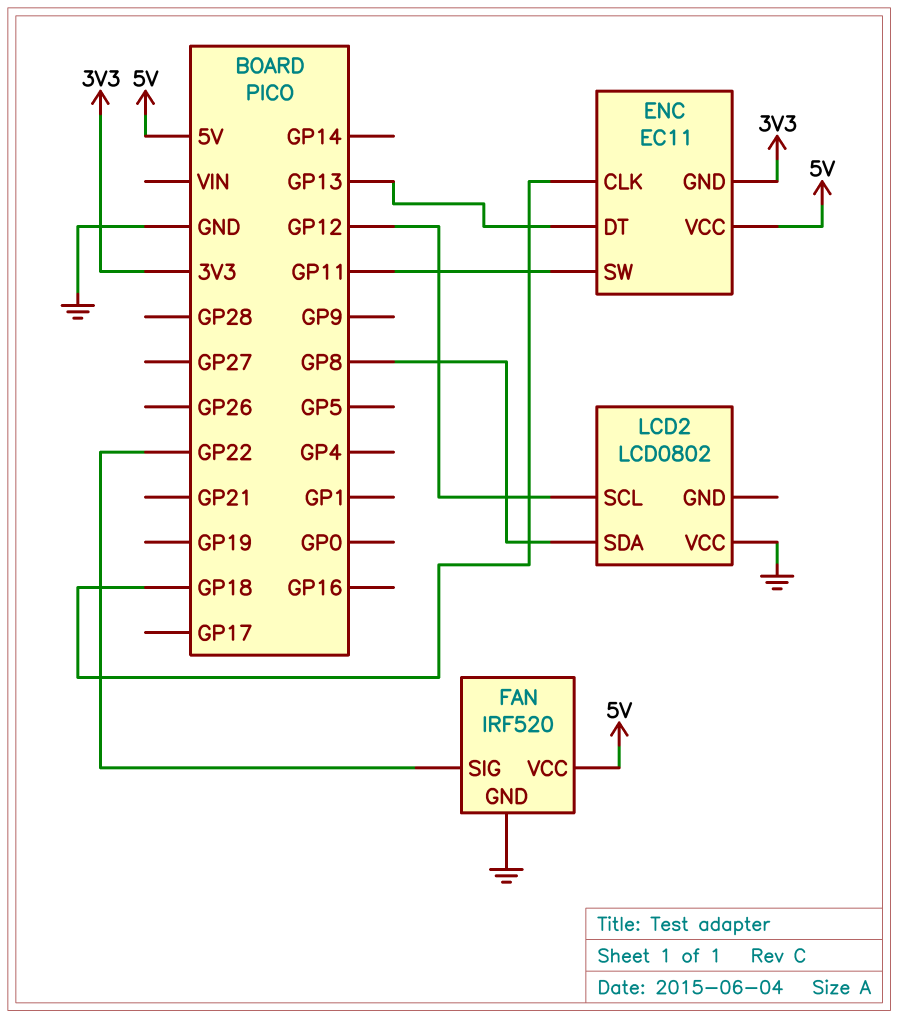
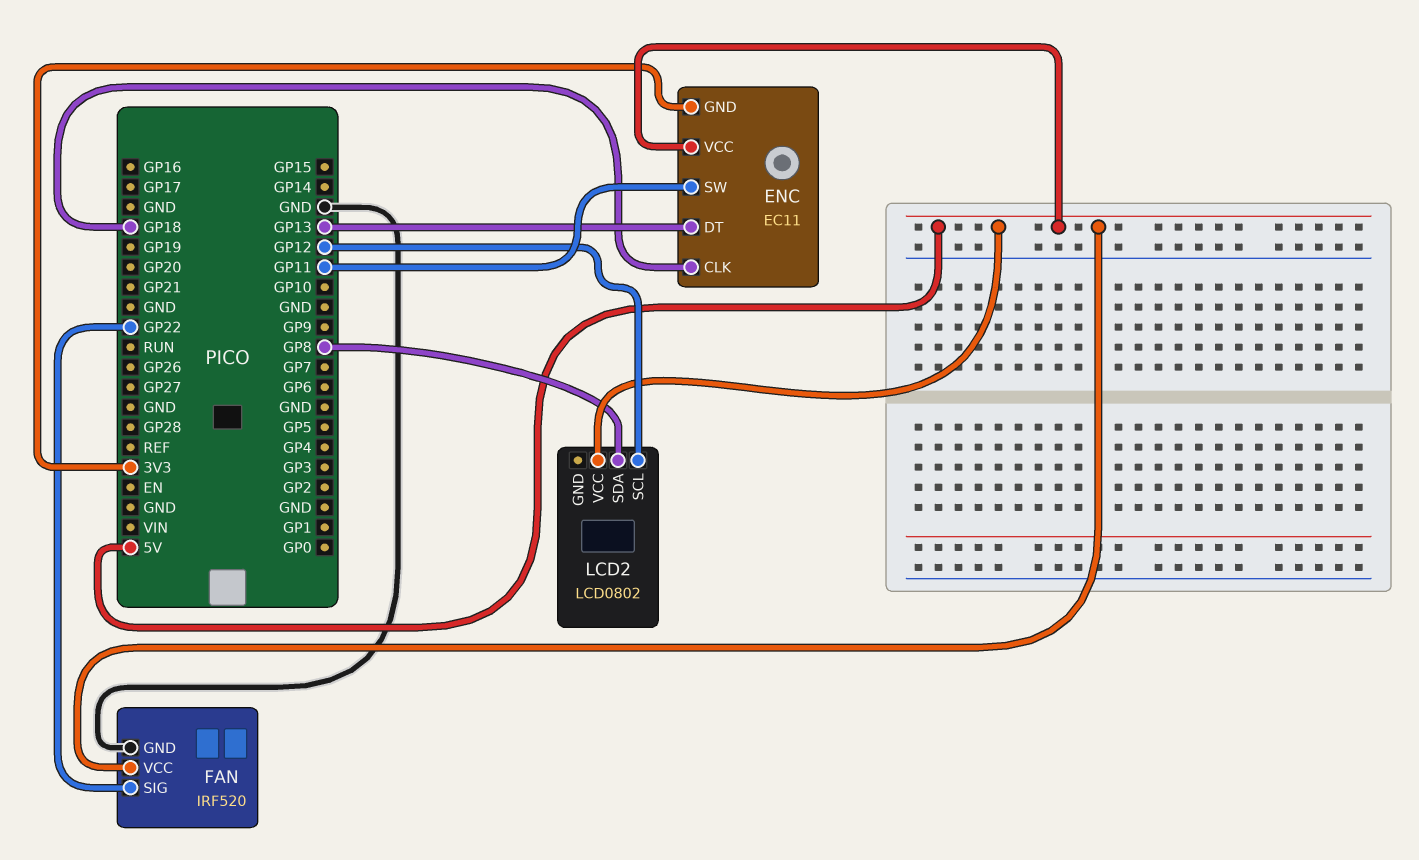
LCD2 pin VCC: GND -> 5V

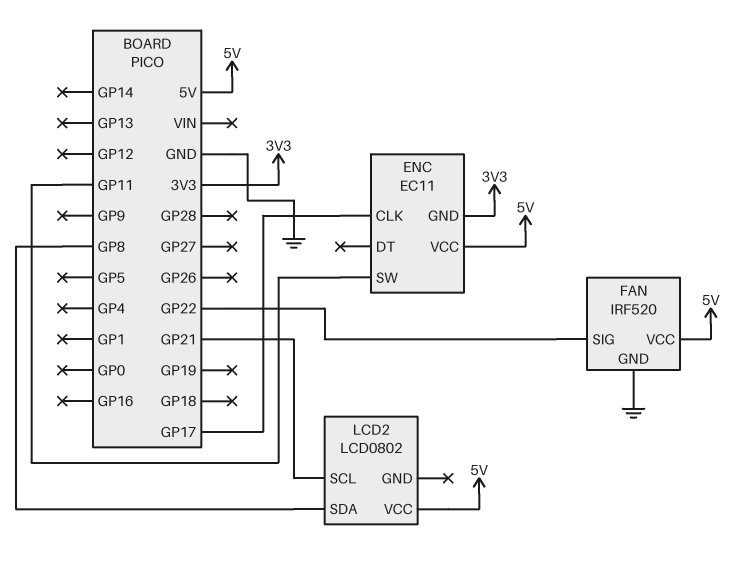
ENC pin CLK: GP18 -> GP17
ENC pin DT: GP13 -> none
LCD2 pin SCL: GP12 -> GP21

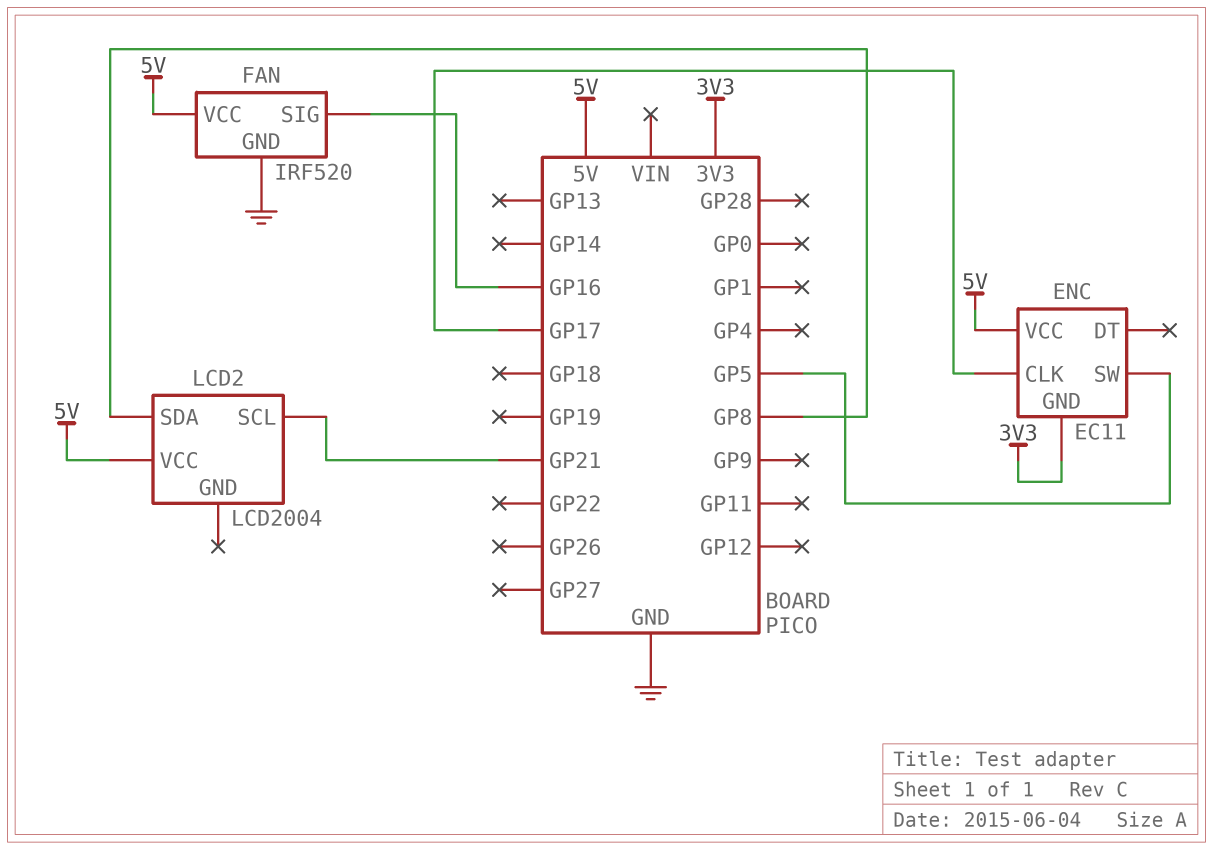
ENC pin SW: GP11 -> GP5
FAN pin SIG: GP22 -> GP16
LCD2: LCD0802 -> LCD2004

